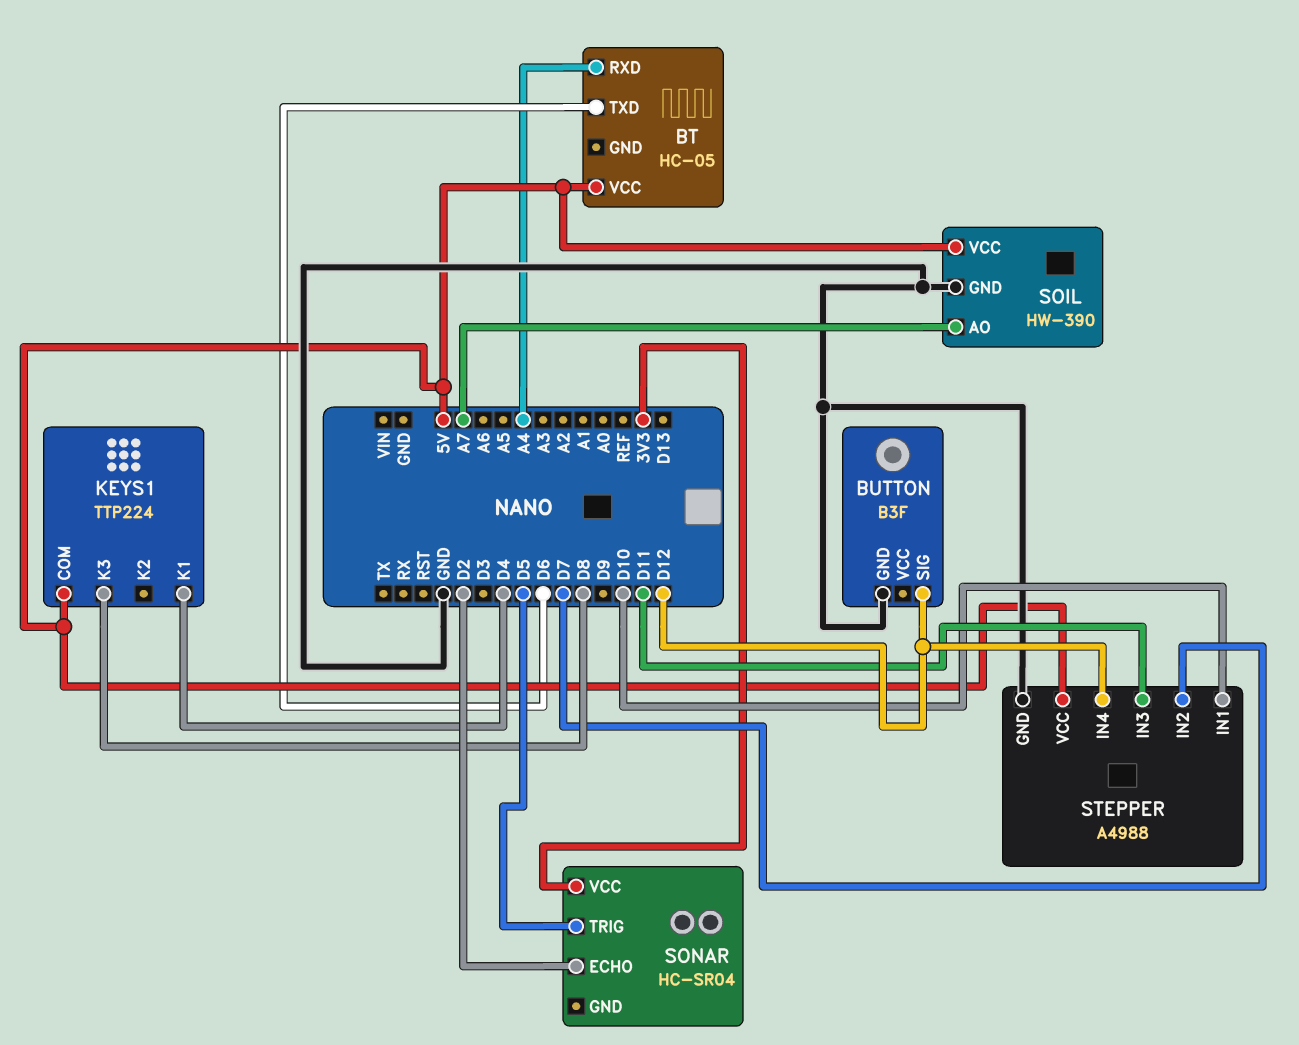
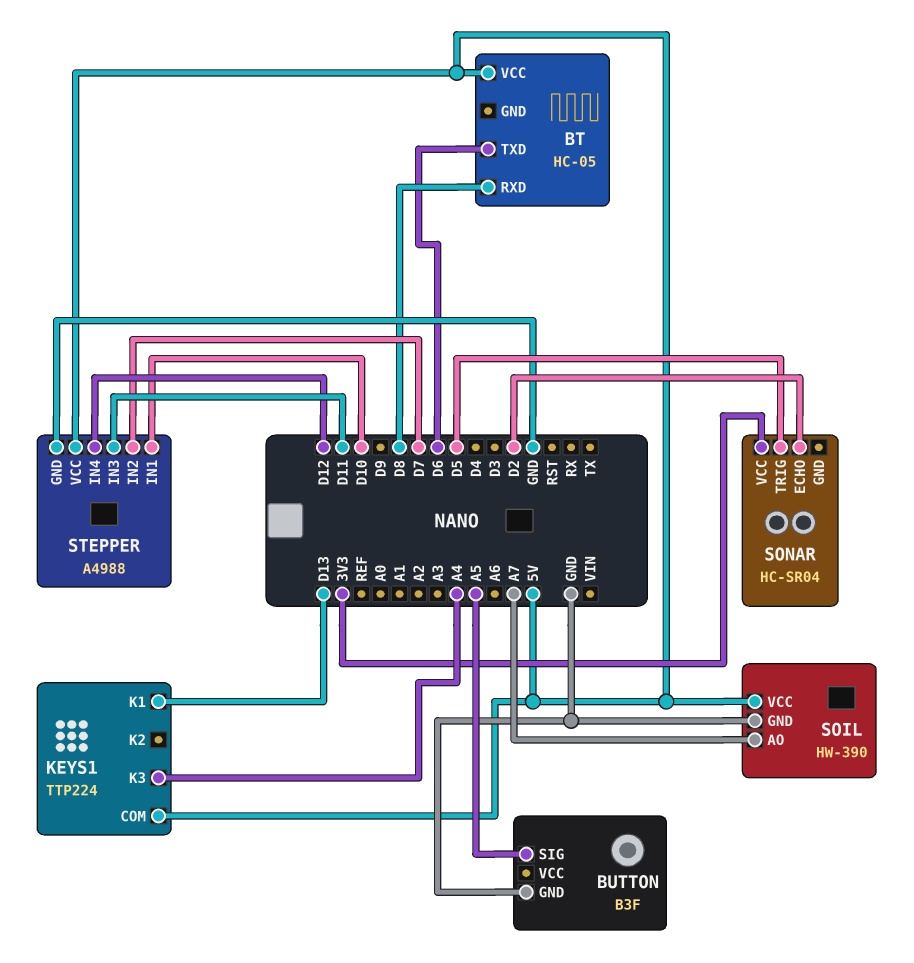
BT pin RXD: A4 -> D8
BUTTON pin SIG: D12 -> A5
KEYS1 pin K1: D4 -> D13
KEYS1 pin K3: D8 -> A4

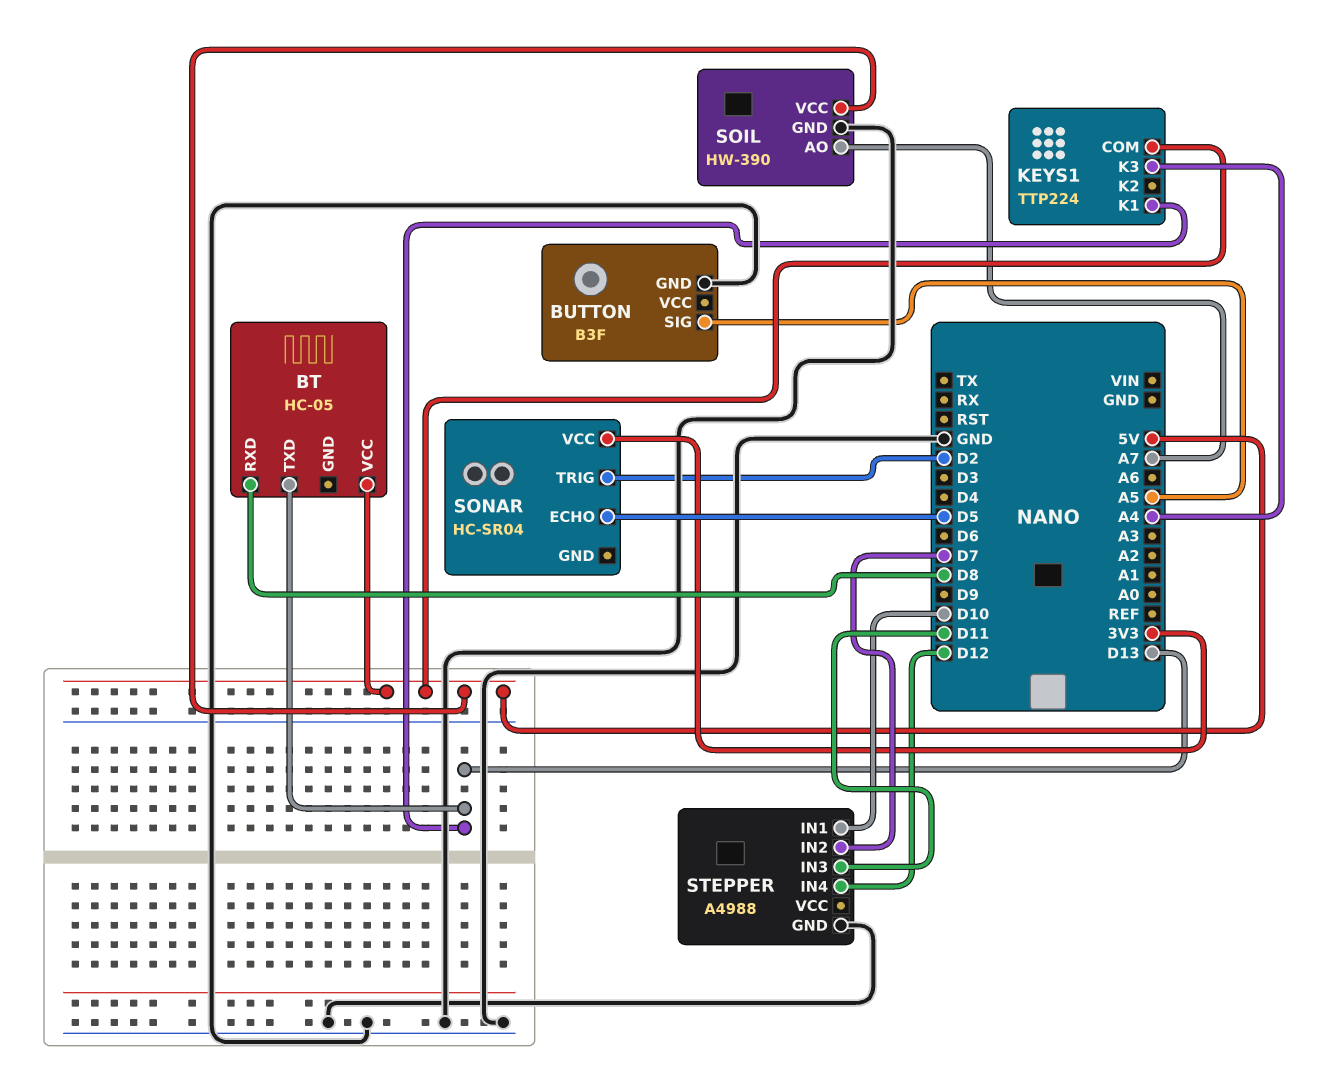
BT pin TXD: D6 -> D13
SONAR pin ECHO: D2 -> D5
SONAR pin TRIG: D5 -> D2
STEPPER pin VCC: 5V -> none

